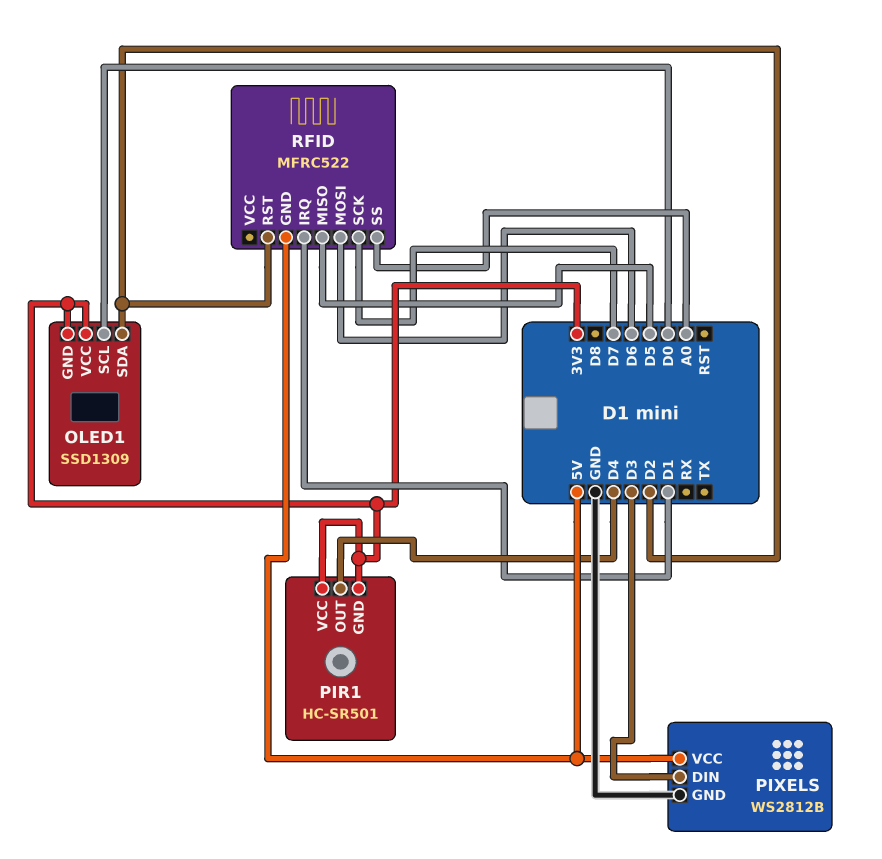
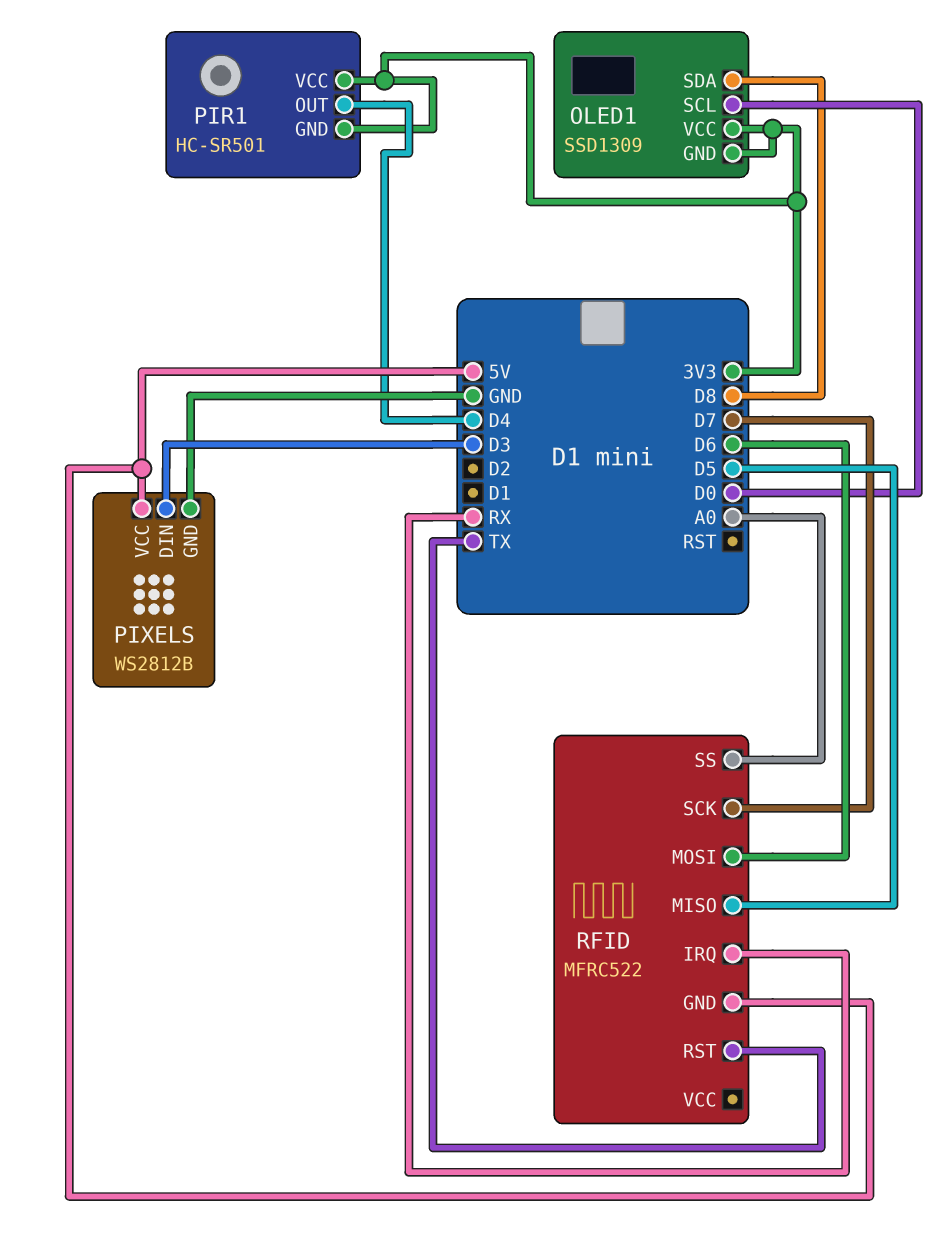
OLED1 pin SDA: D2 -> D8
RFID pin IRQ: D1 -> RX
RFID pin RST: D2 -> TX

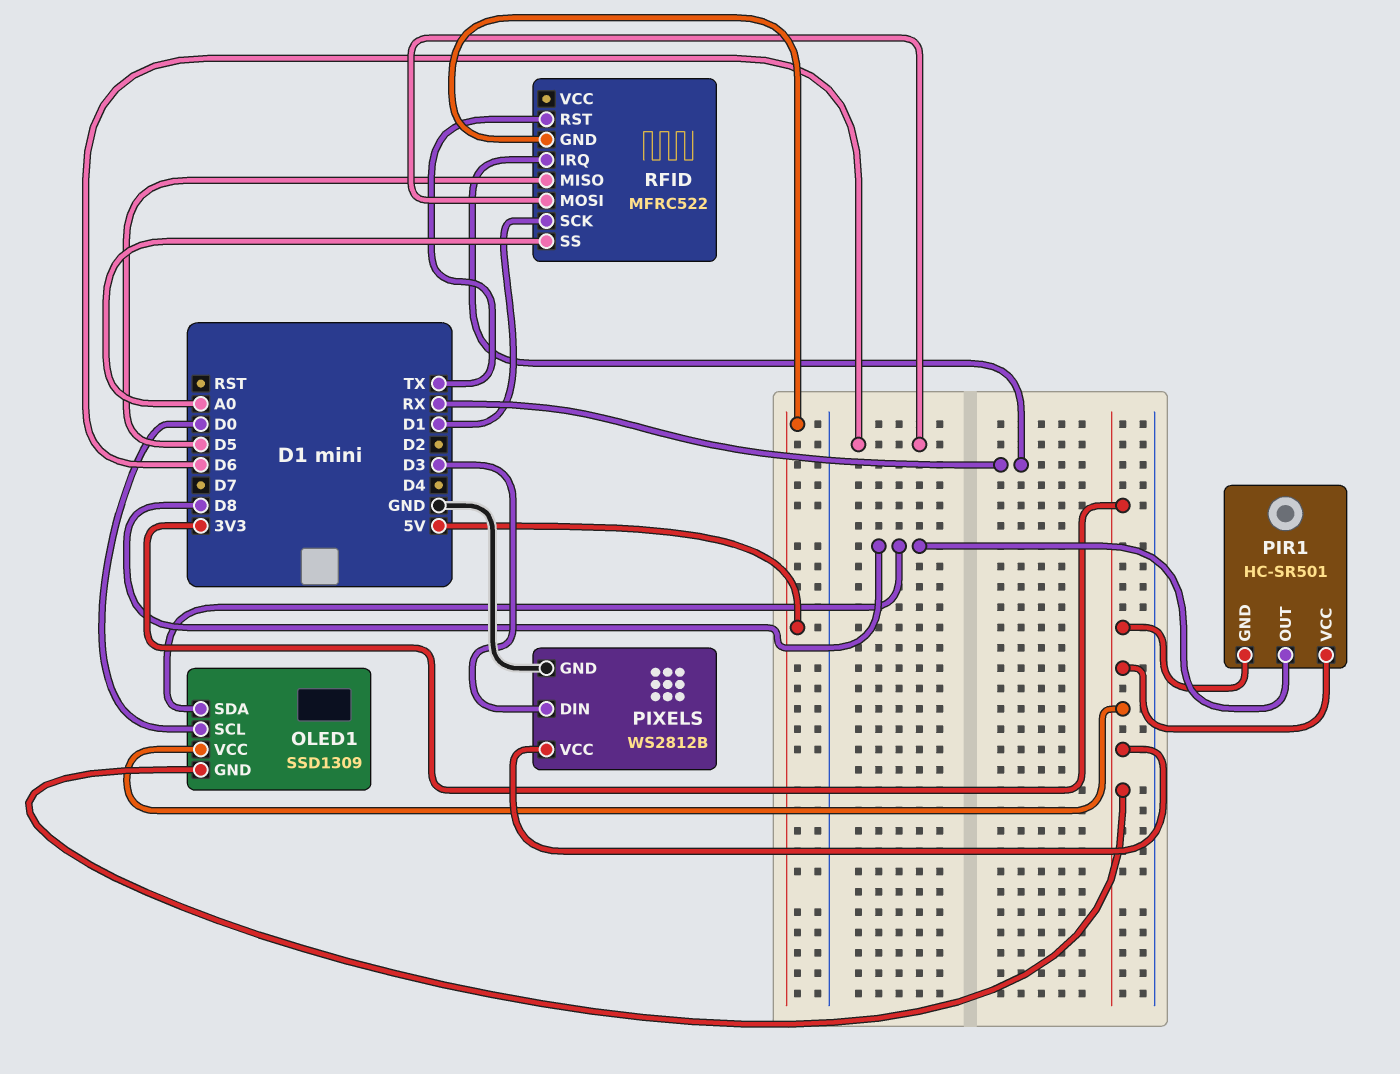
PIR1 pin OUT: D4 -> D8
PIXELS pin VCC: 5V -> 3V3
RFID pin SCK: D7 -> D1

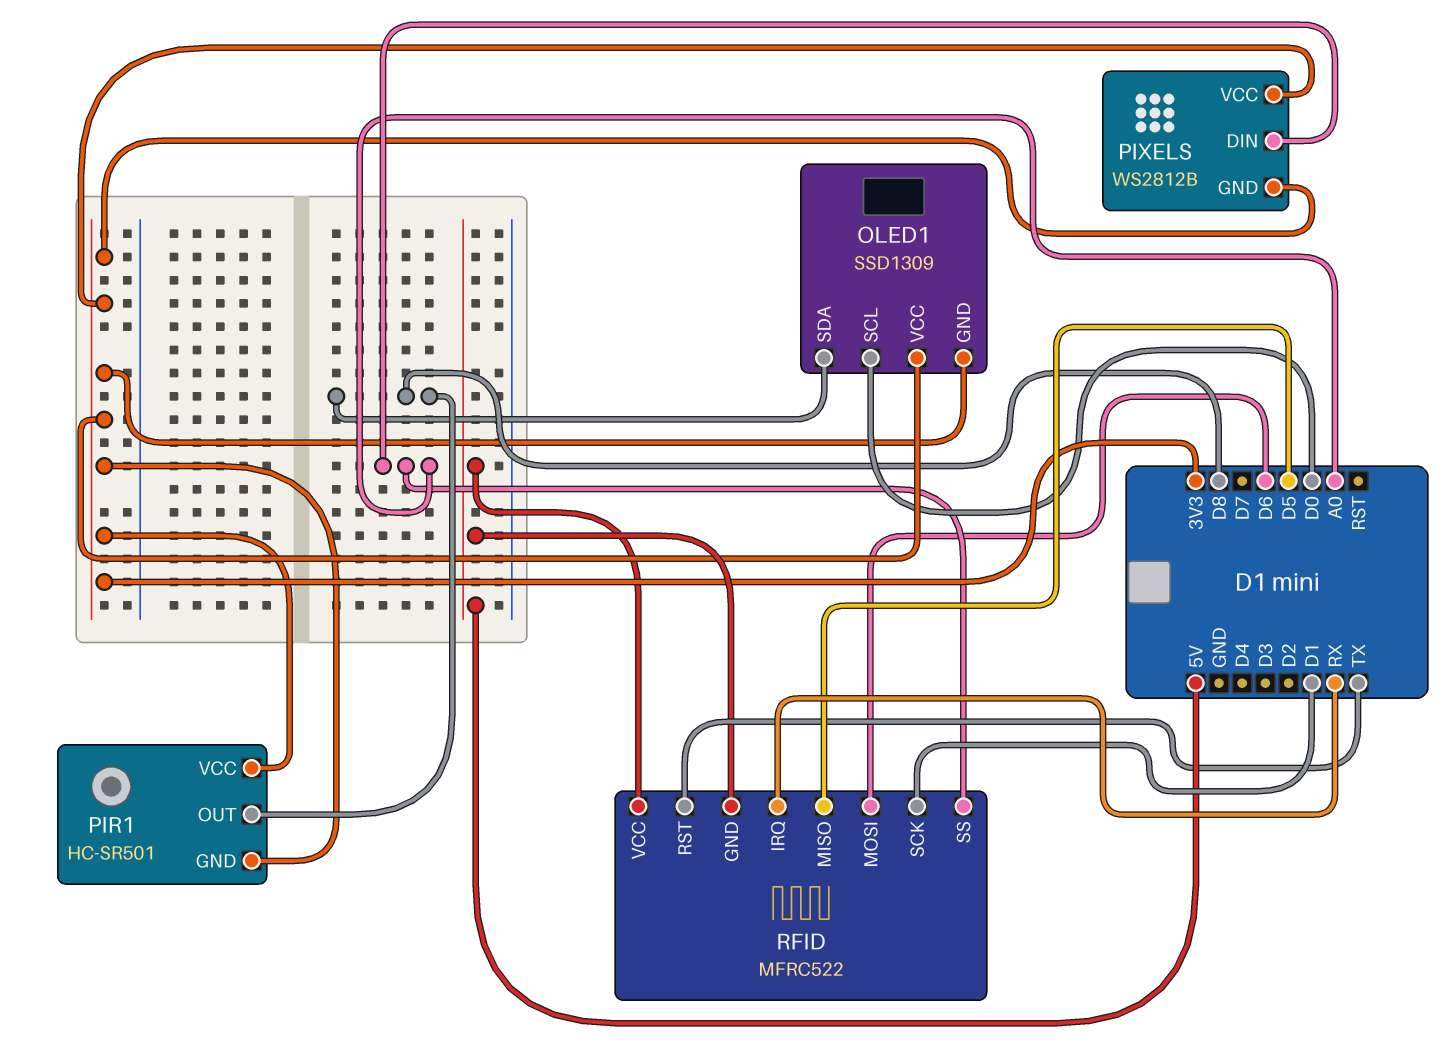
PIXELS pin DIN: D3 -> A0
PIXELS pin GND: GND -> 3V3
RFID pin VCC: none -> 5V

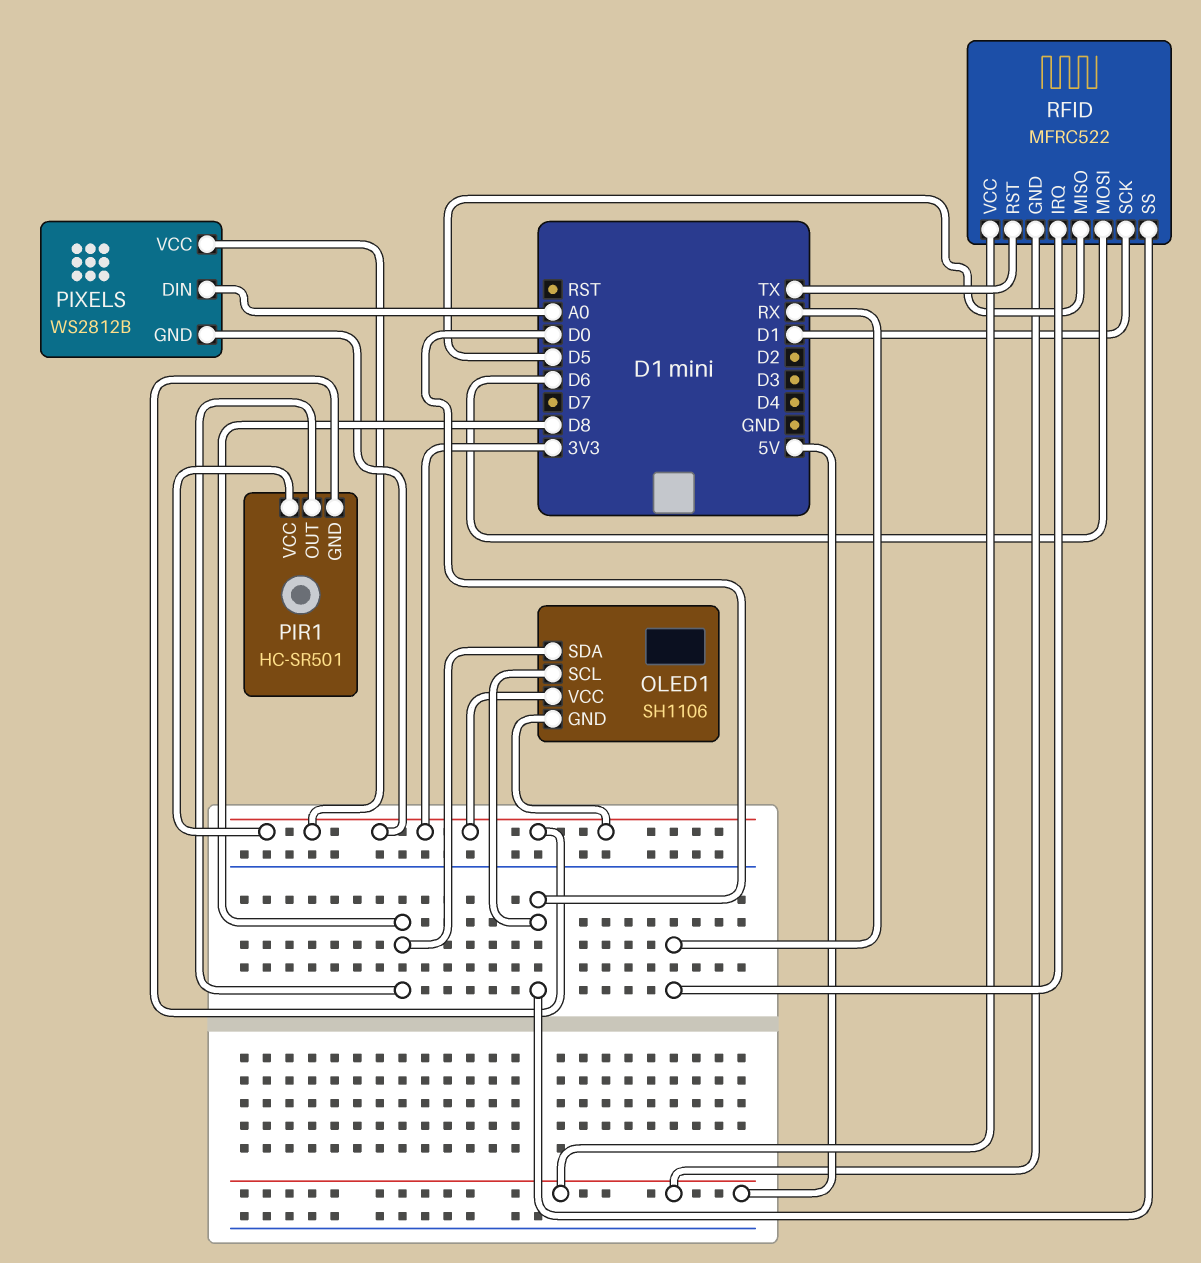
OLED1: SSD1309 -> SH1106
RFID pin SS: A0 -> D0

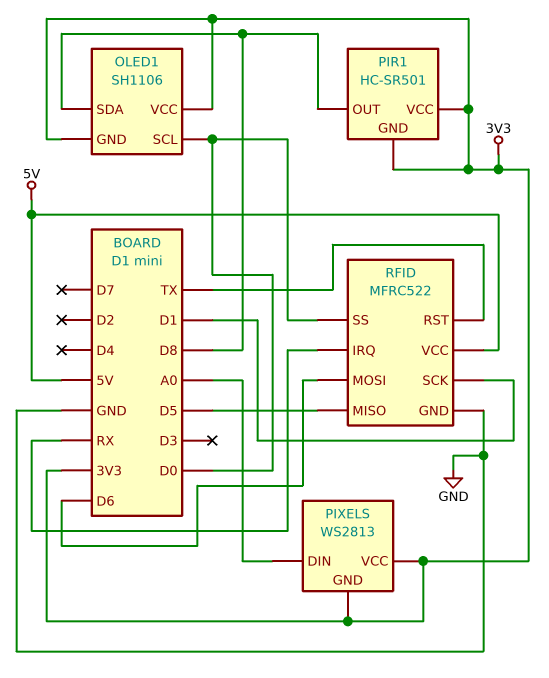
PIXELS: WS2812B -> WS2813
RFID pin GND: 5V -> GND

